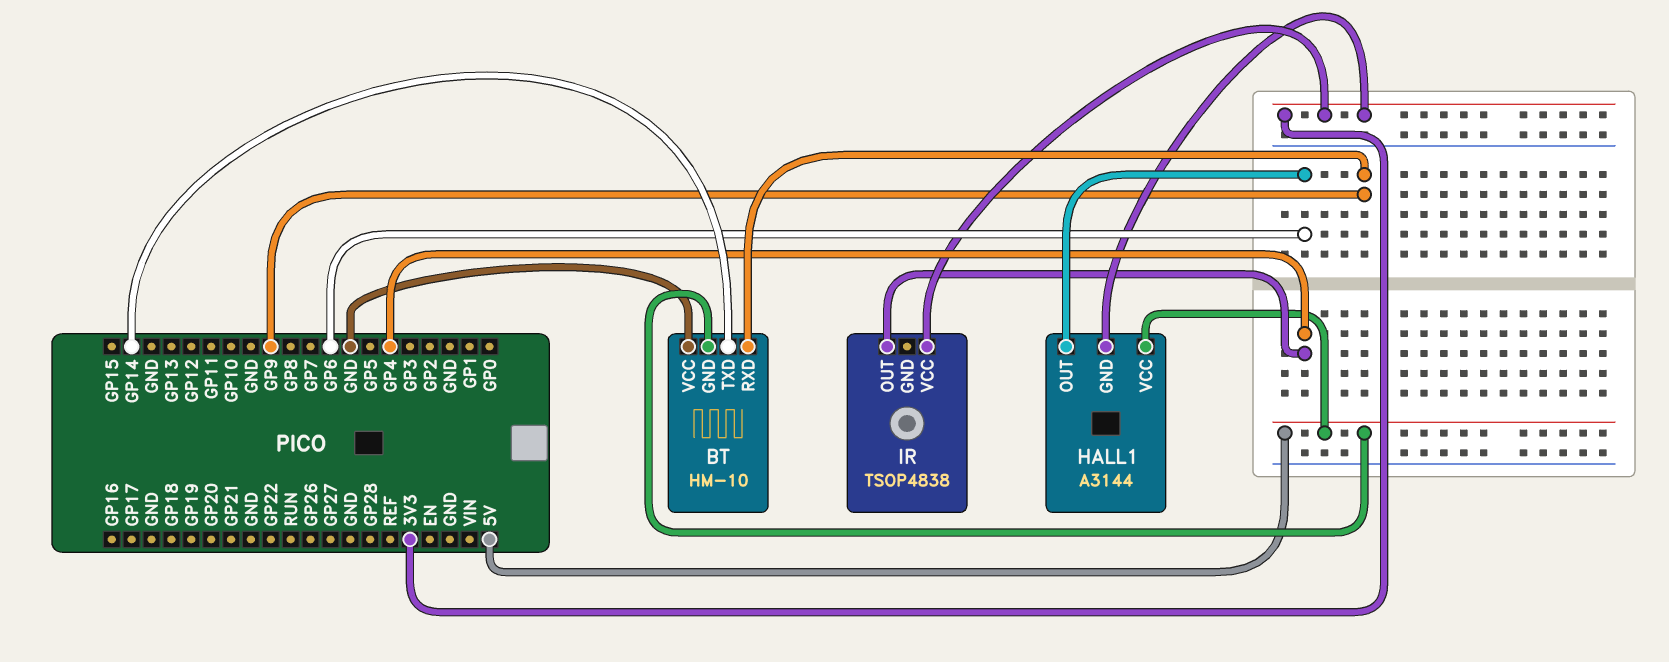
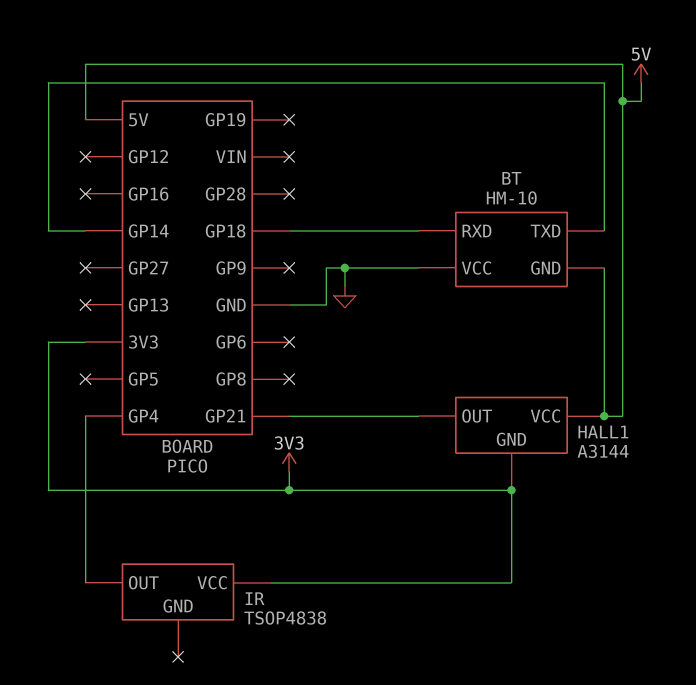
BT pin RXD: GP9 -> GP18
HALL1 pin OUT: GP6 -> GP21

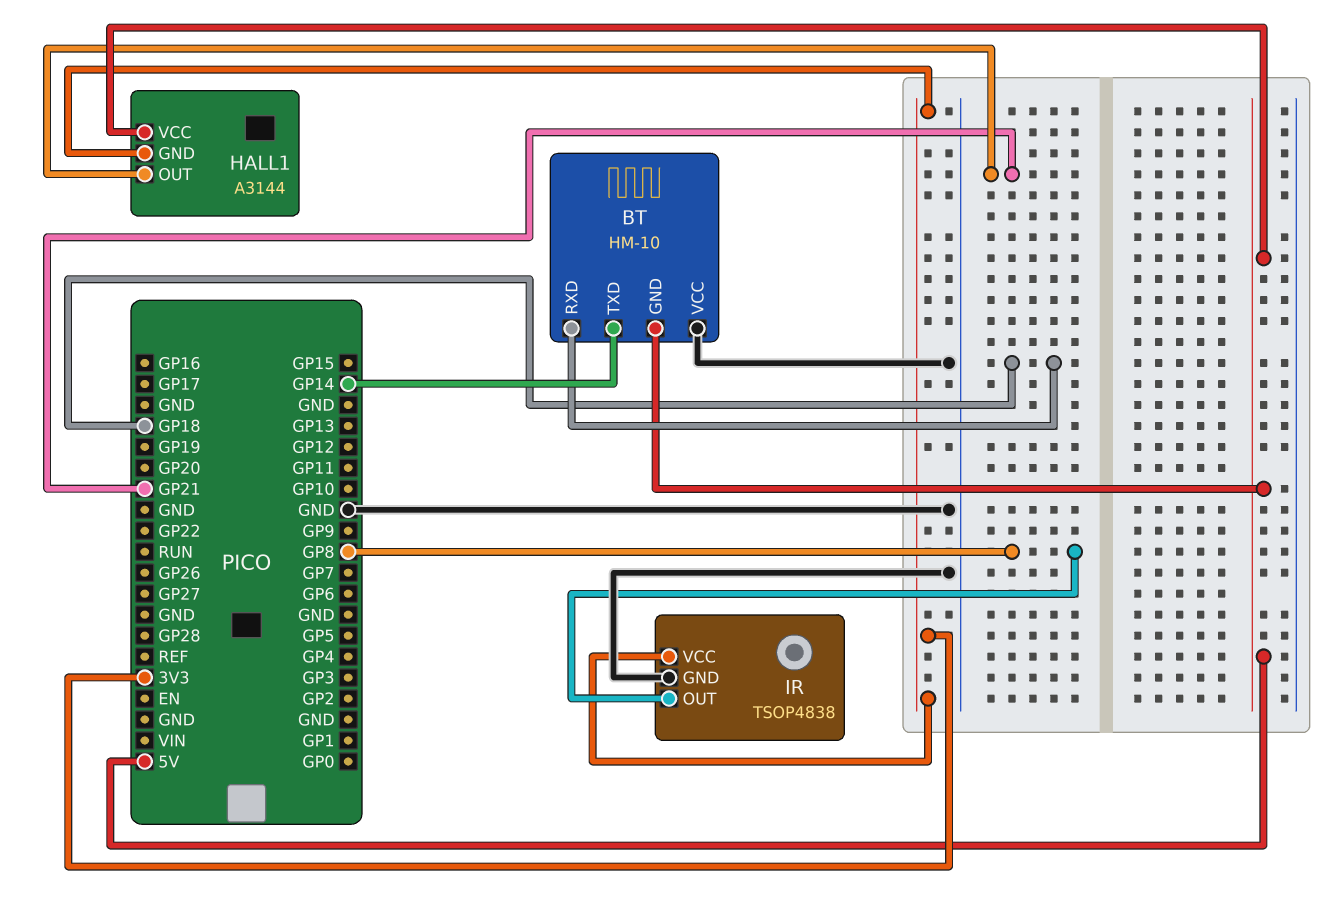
IR pin GND: none -> GND
IR pin OUT: GP4 -> GP8

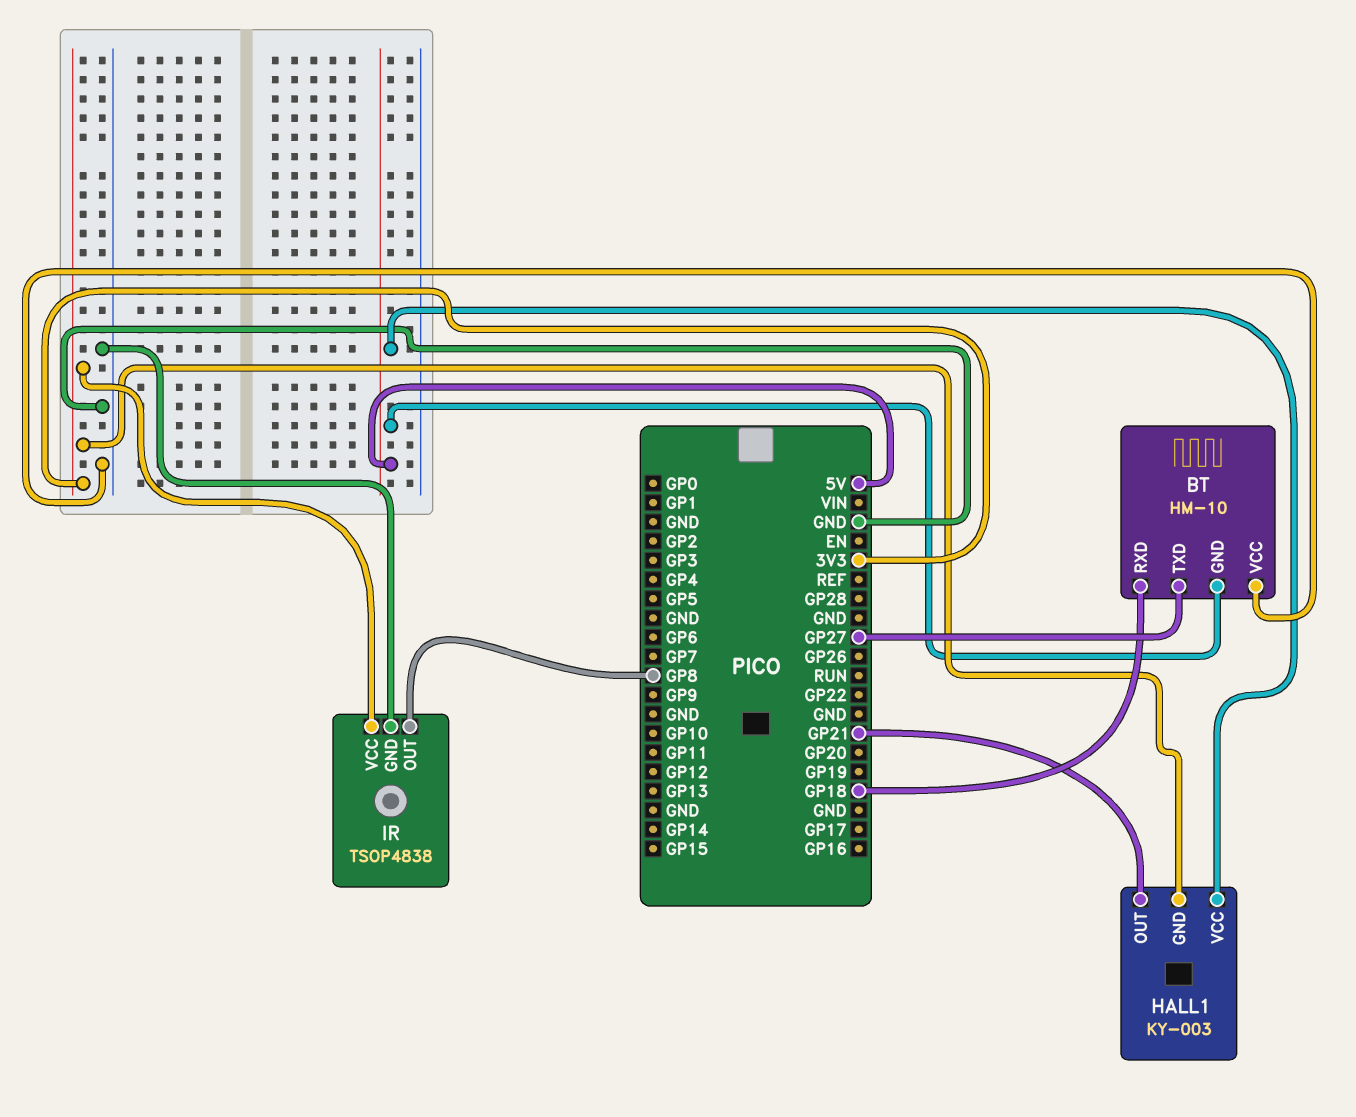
BT pin TXD: GP14 -> GP27
HALL1: A3144 -> KY-003

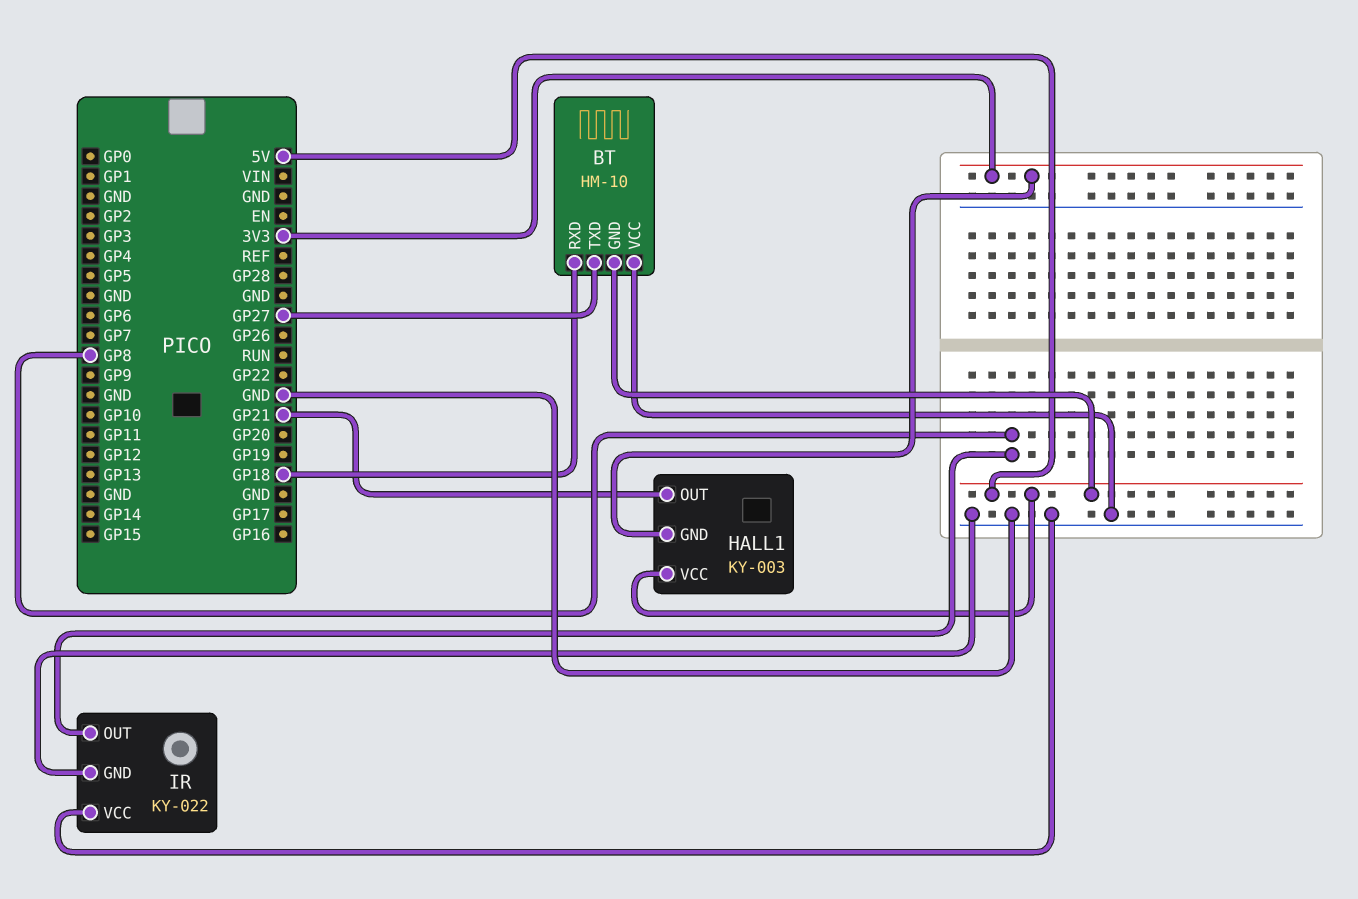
IR: TSOP4838 -> KY-022
IR pin VCC: 3V3 -> GND

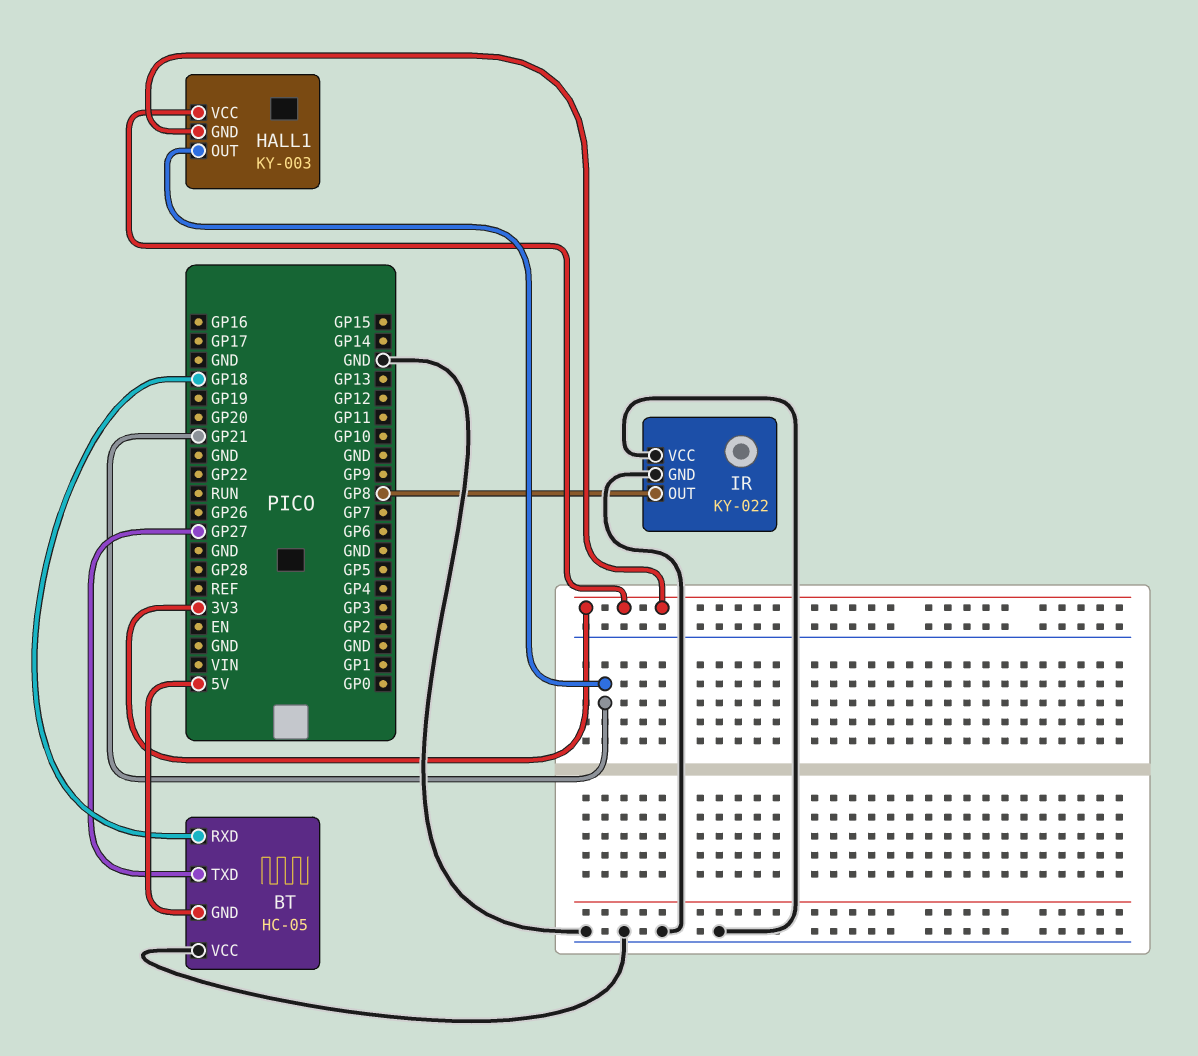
BT: HM-10 -> HC-05
HALL1 pin VCC: 5V -> 3V3

